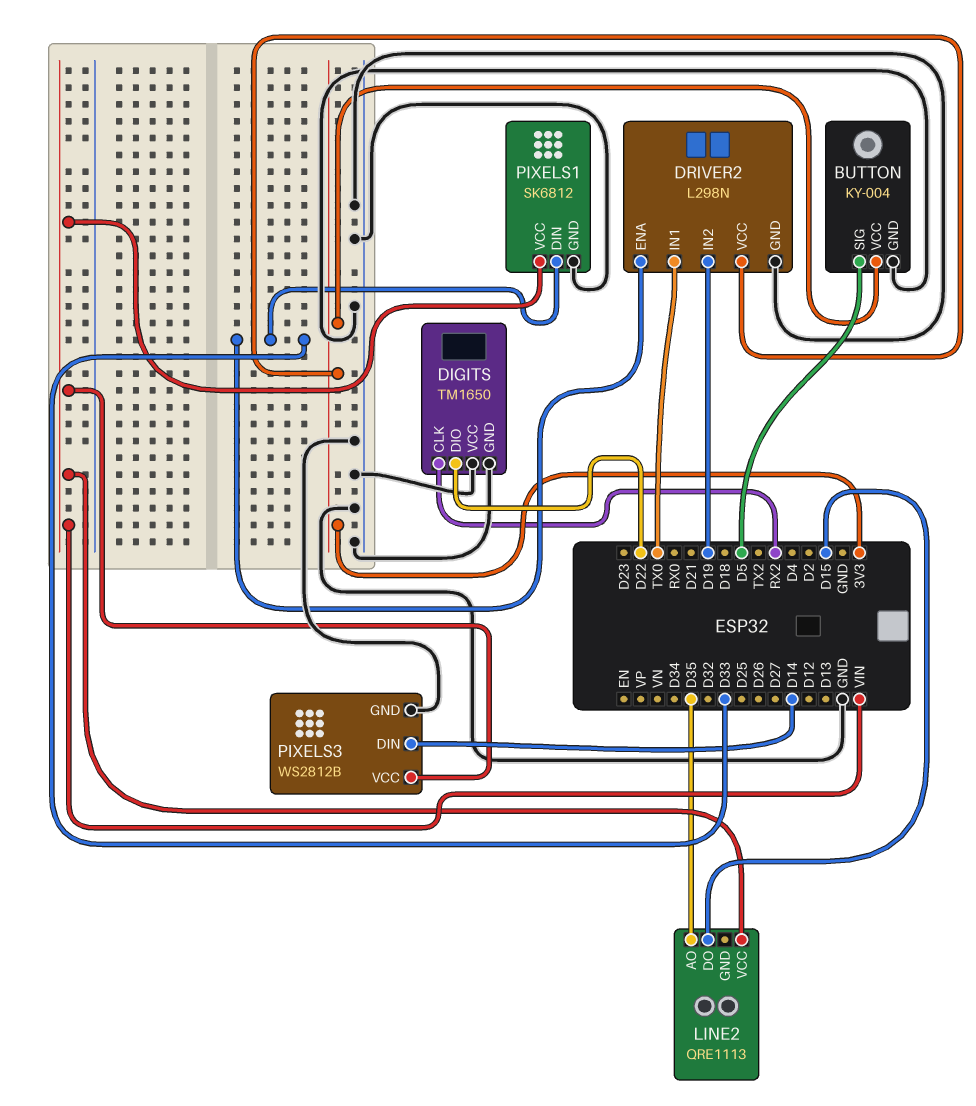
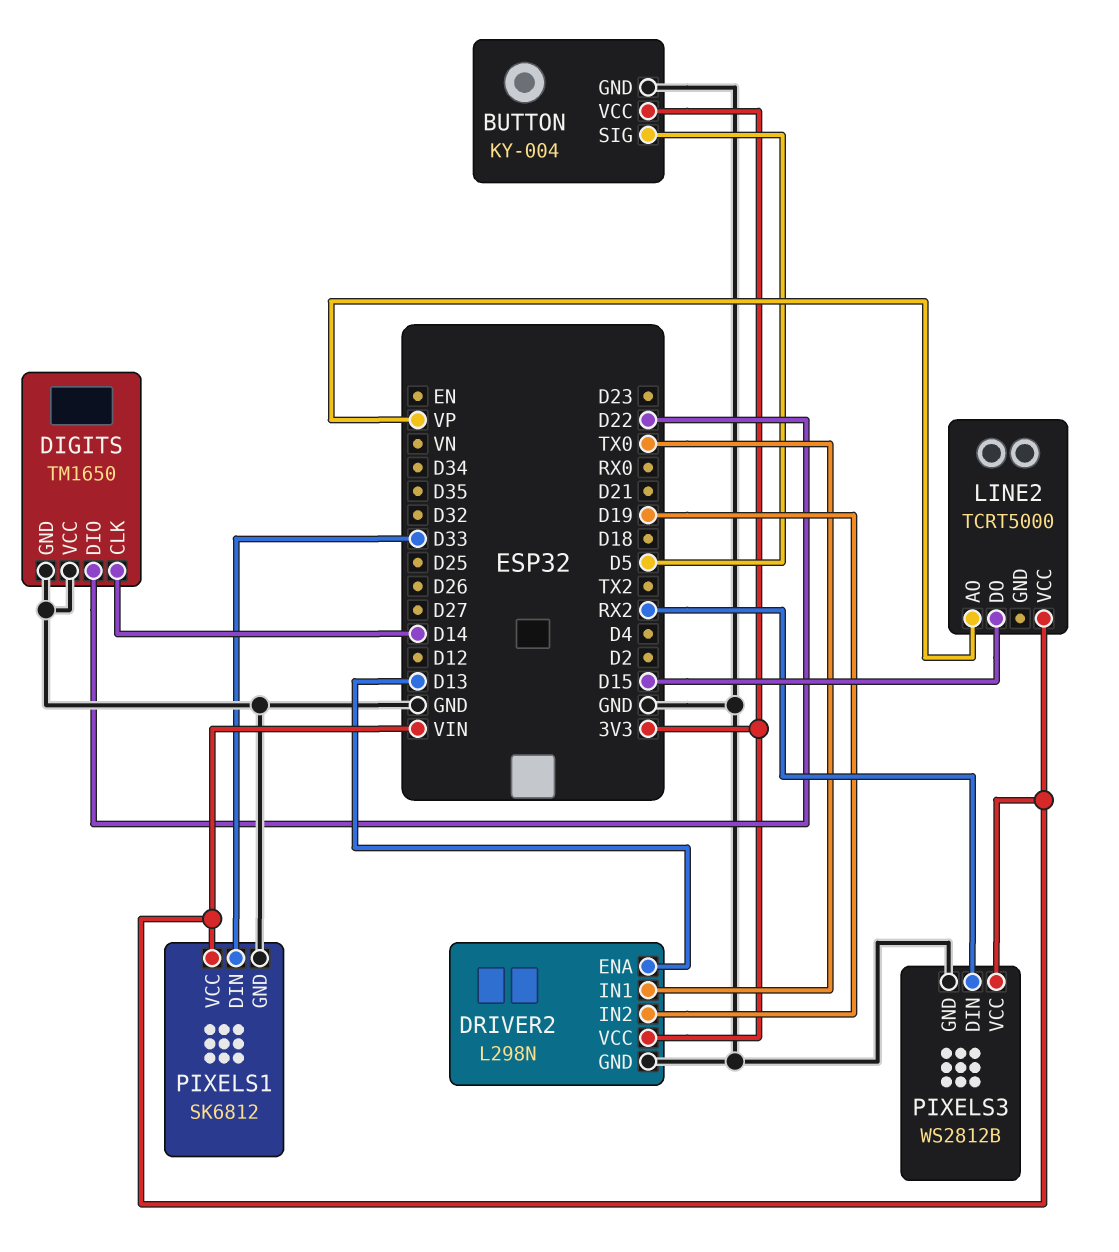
DIGITS pin CLK: RX2 -> D14
DRIVER2 pin ENA: D33 -> D13
LINE2: QRE1113 -> TCRT5000
LINE2 pin AO: D35 -> VP
PIXELS3 pin DIN: D14 -> RX2

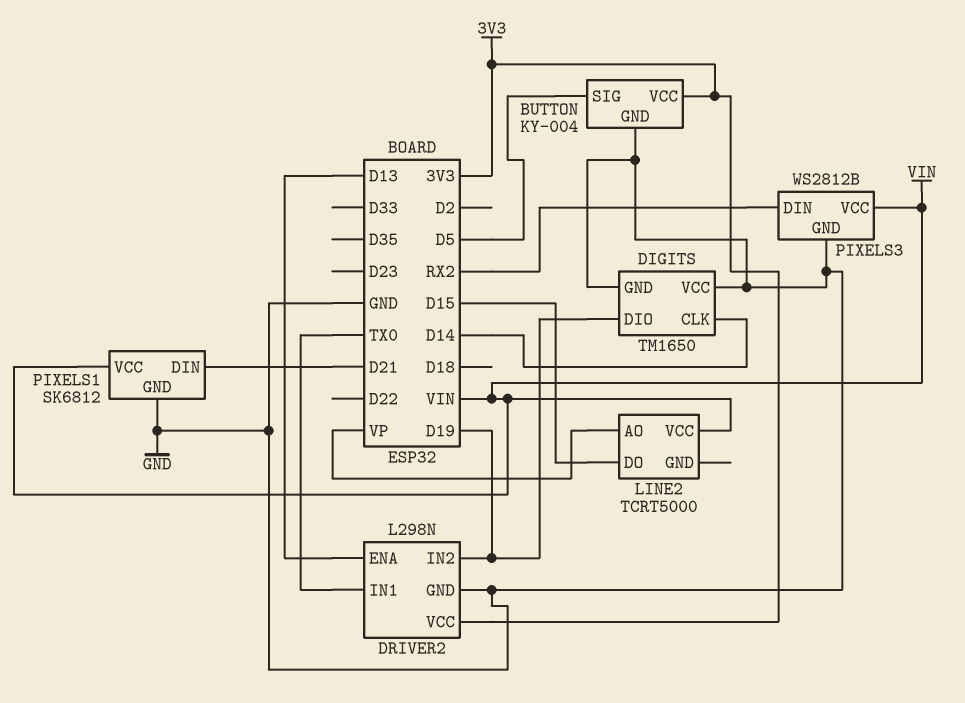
DIGITS pin DIO: D22 -> D19
PIXELS1 pin DIN: D33 -> D21

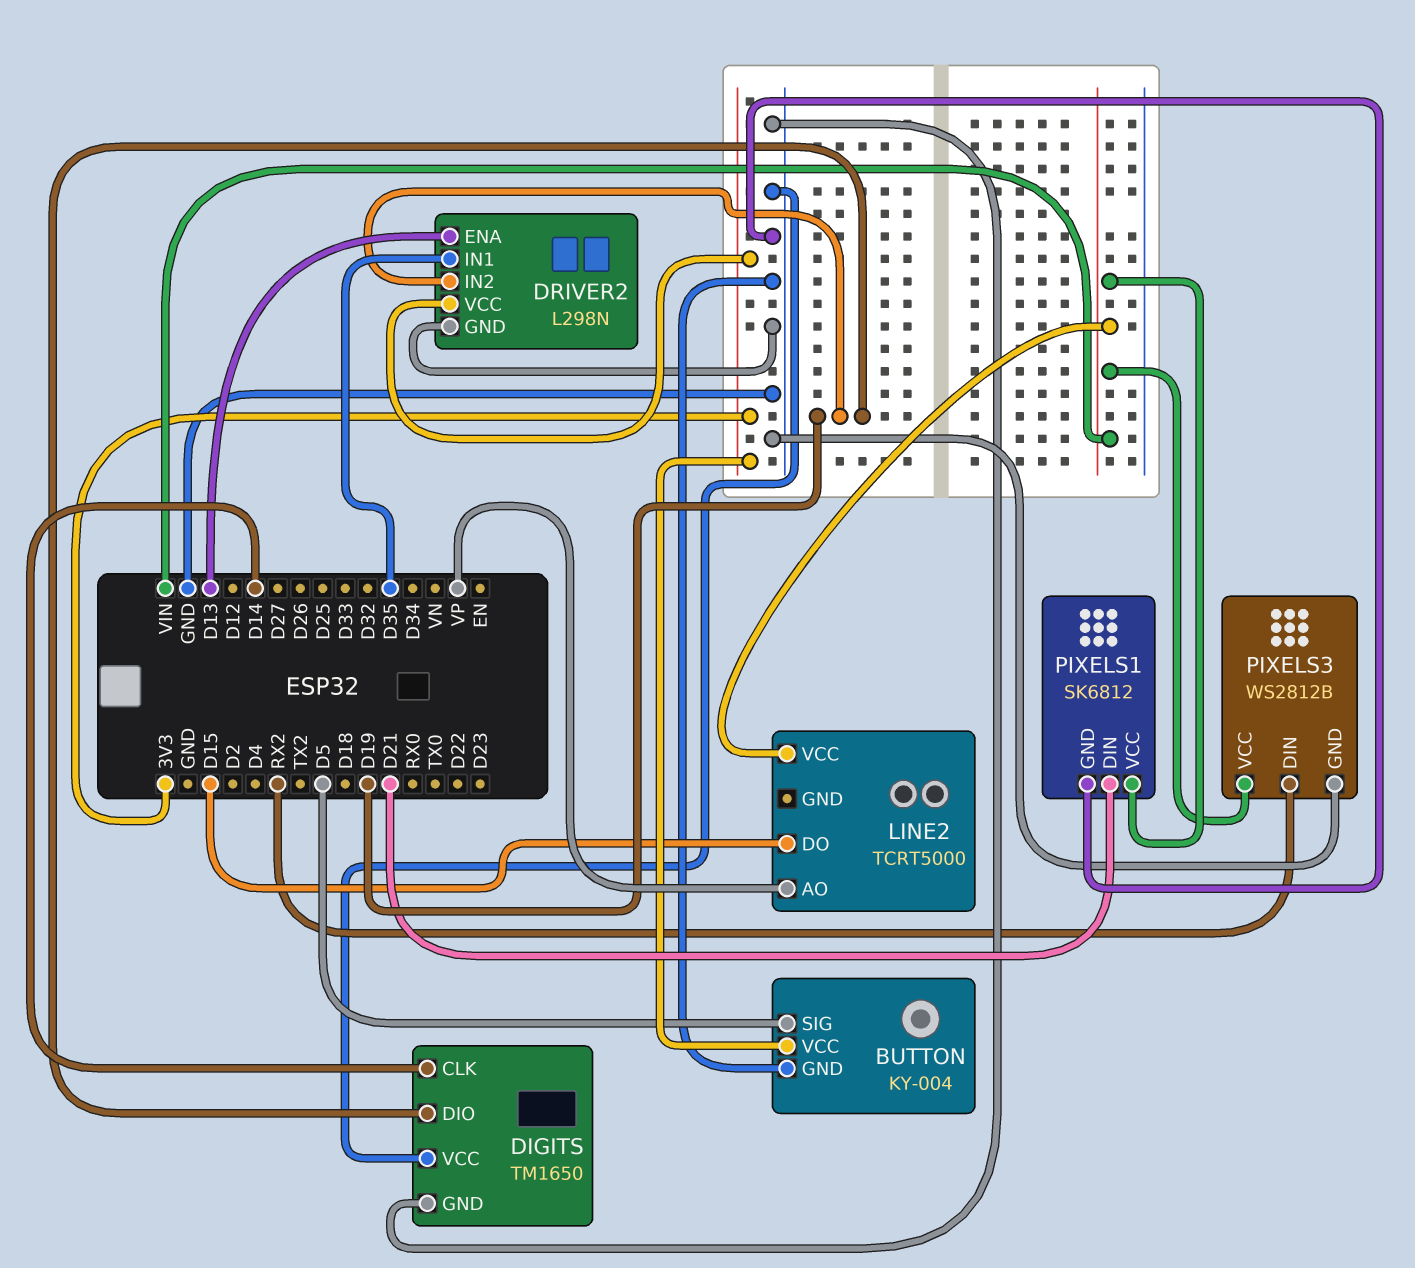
DRIVER2 pin IN1: TX0 -> D35

